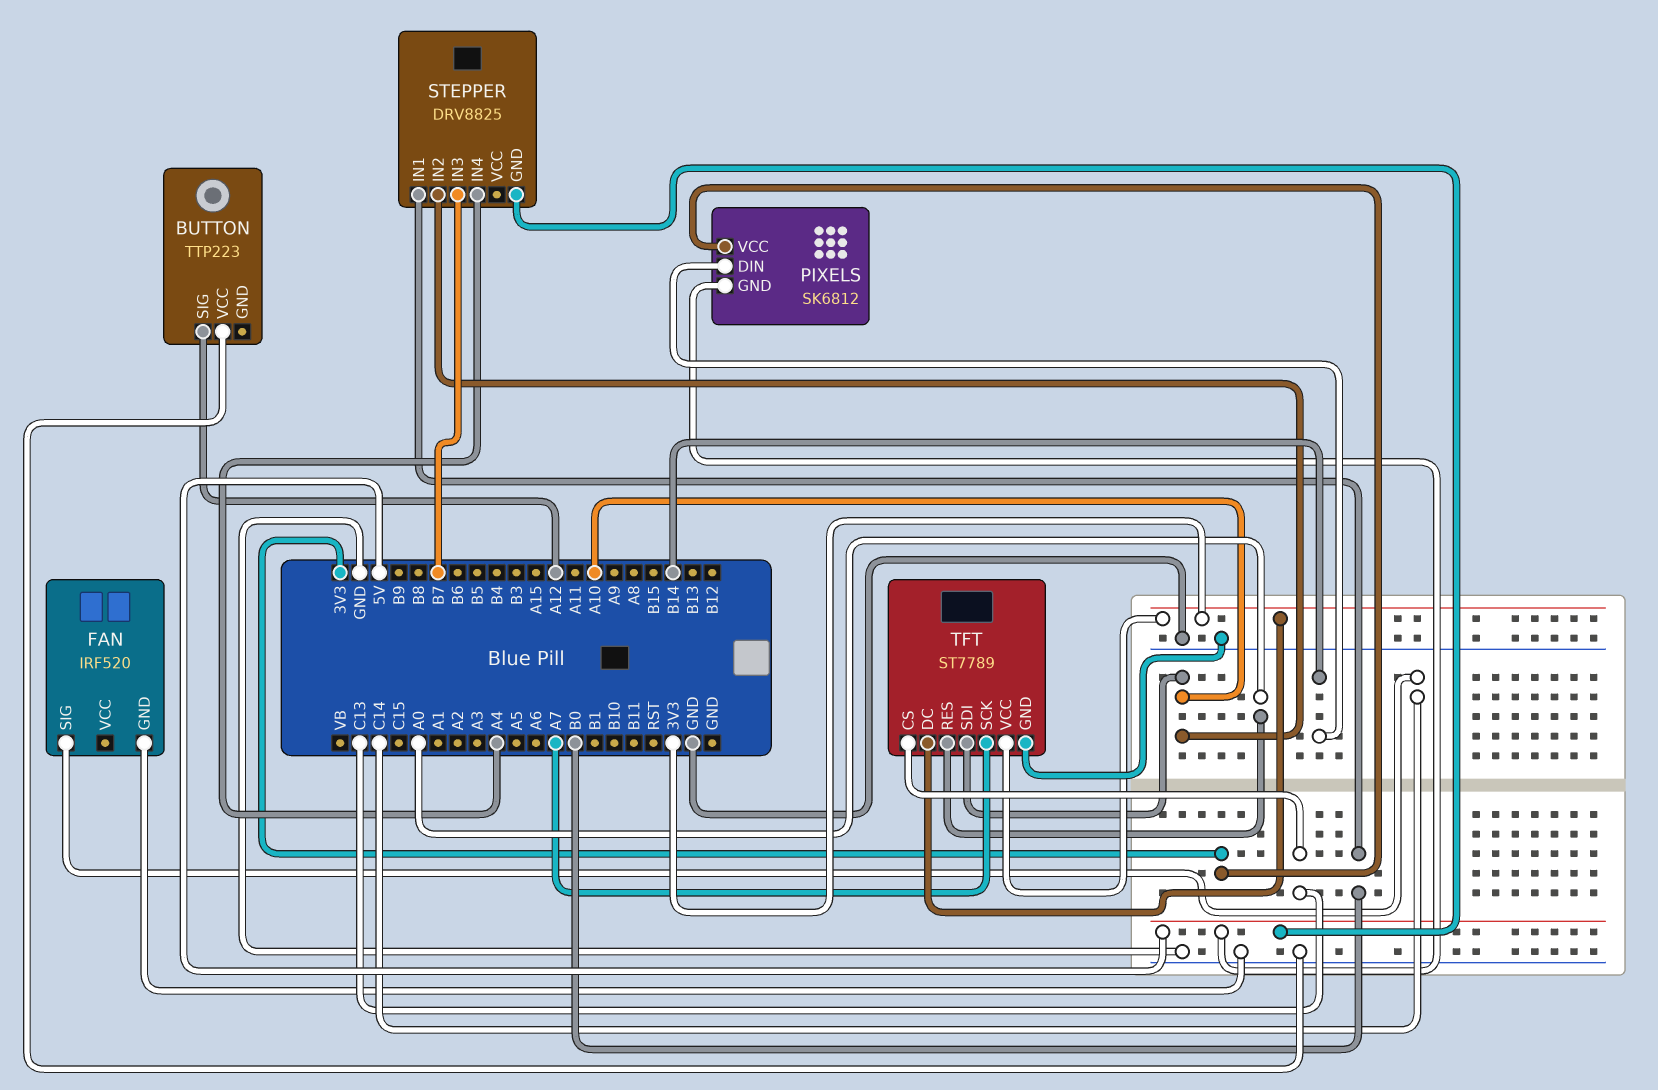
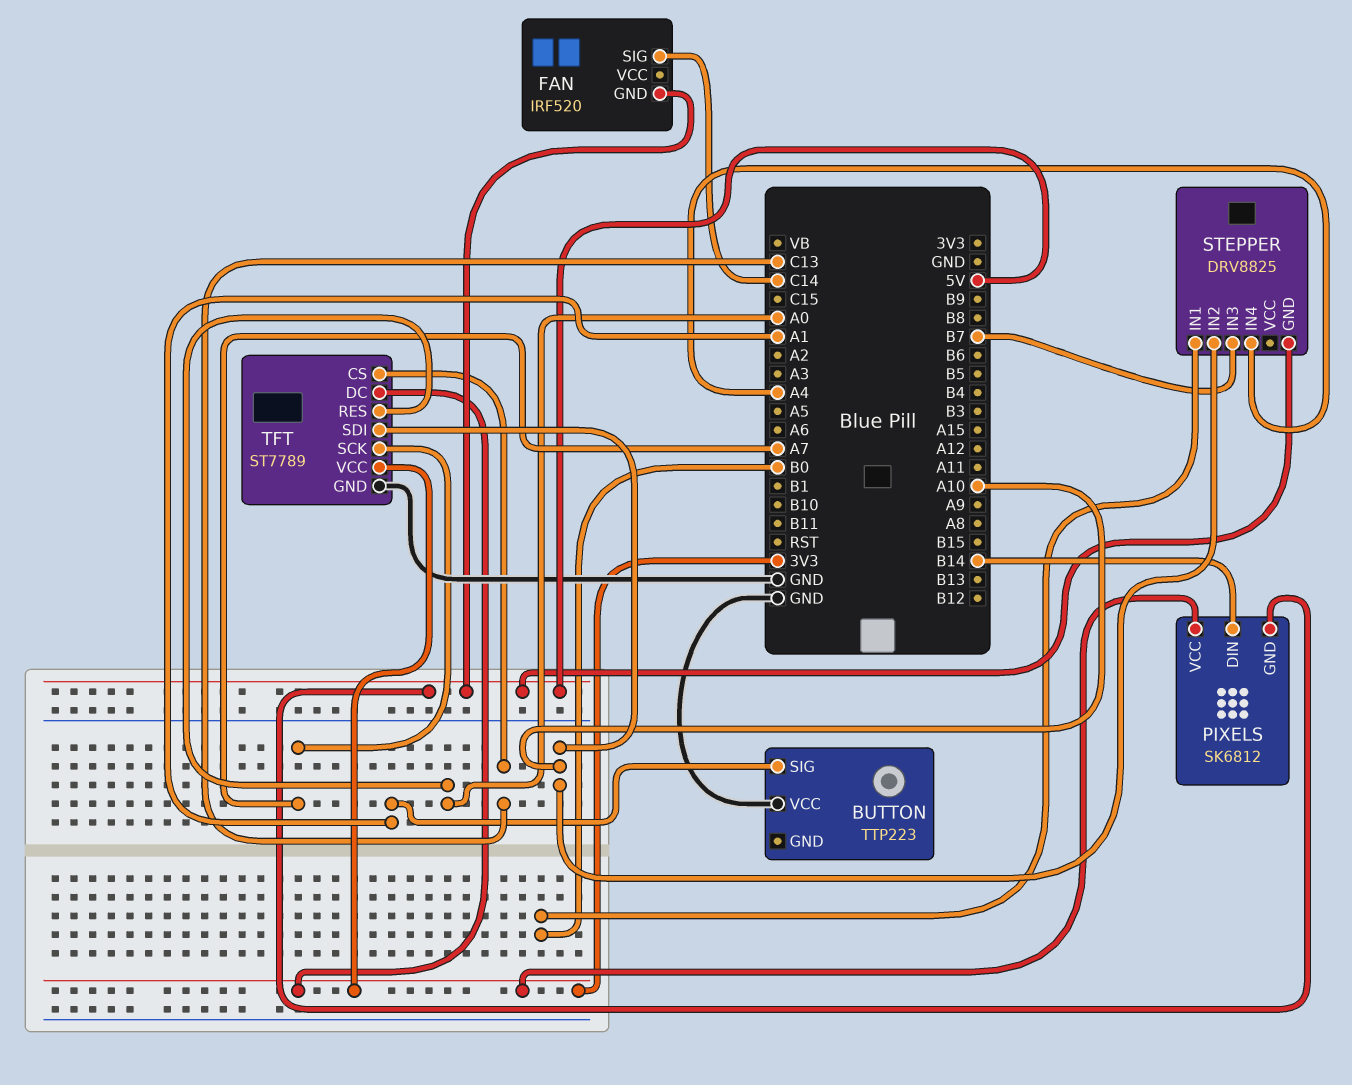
BUTTON pin SIG: A12 -> A1
FAN pin GND: GND -> 5V

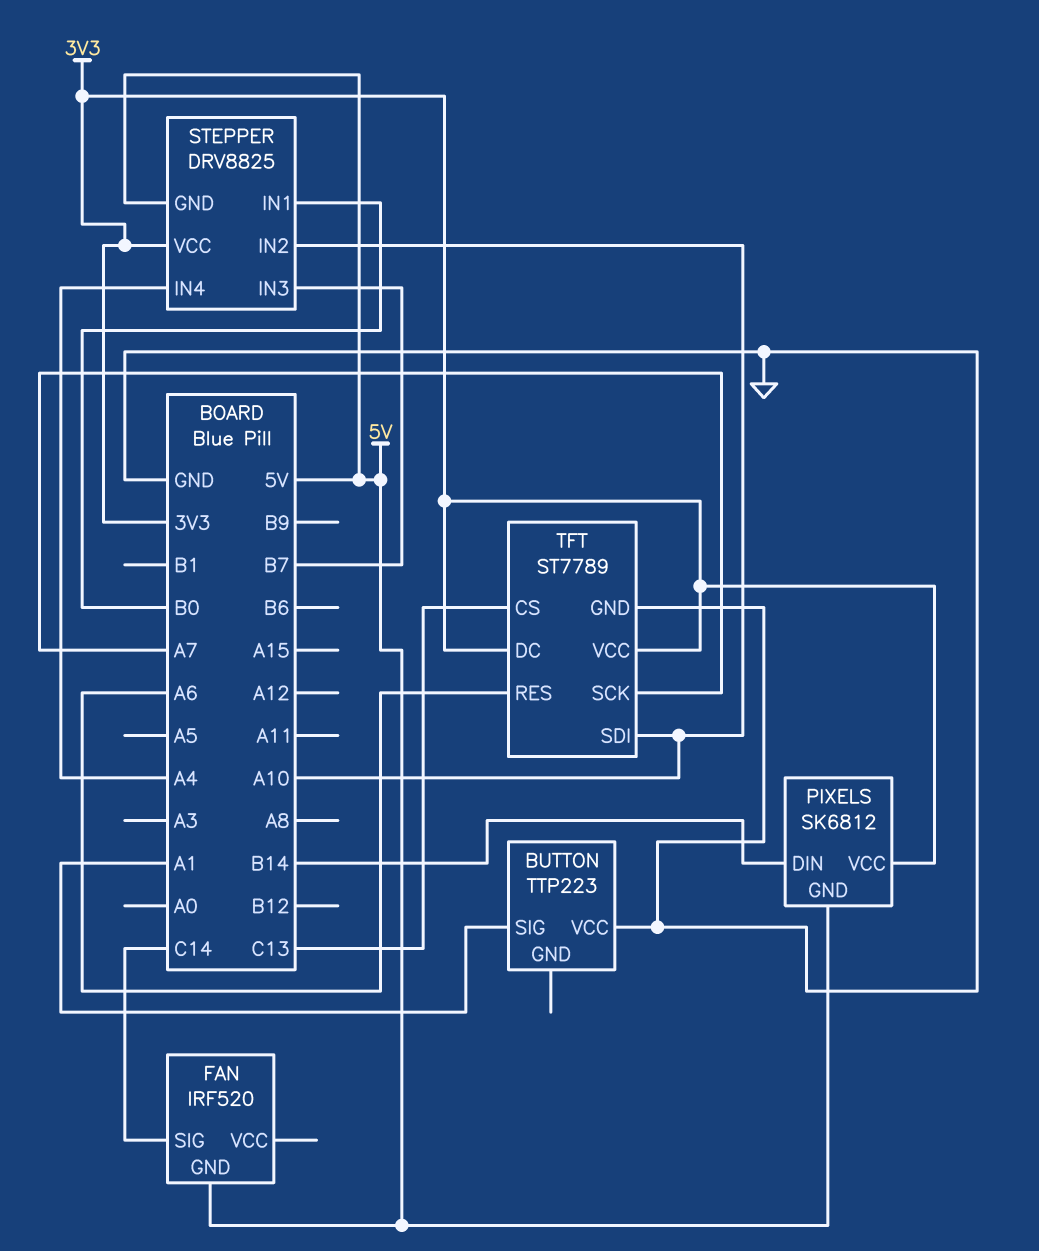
STEPPER pin VCC: none -> 3V3
TFT pin RES: A0 -> A6

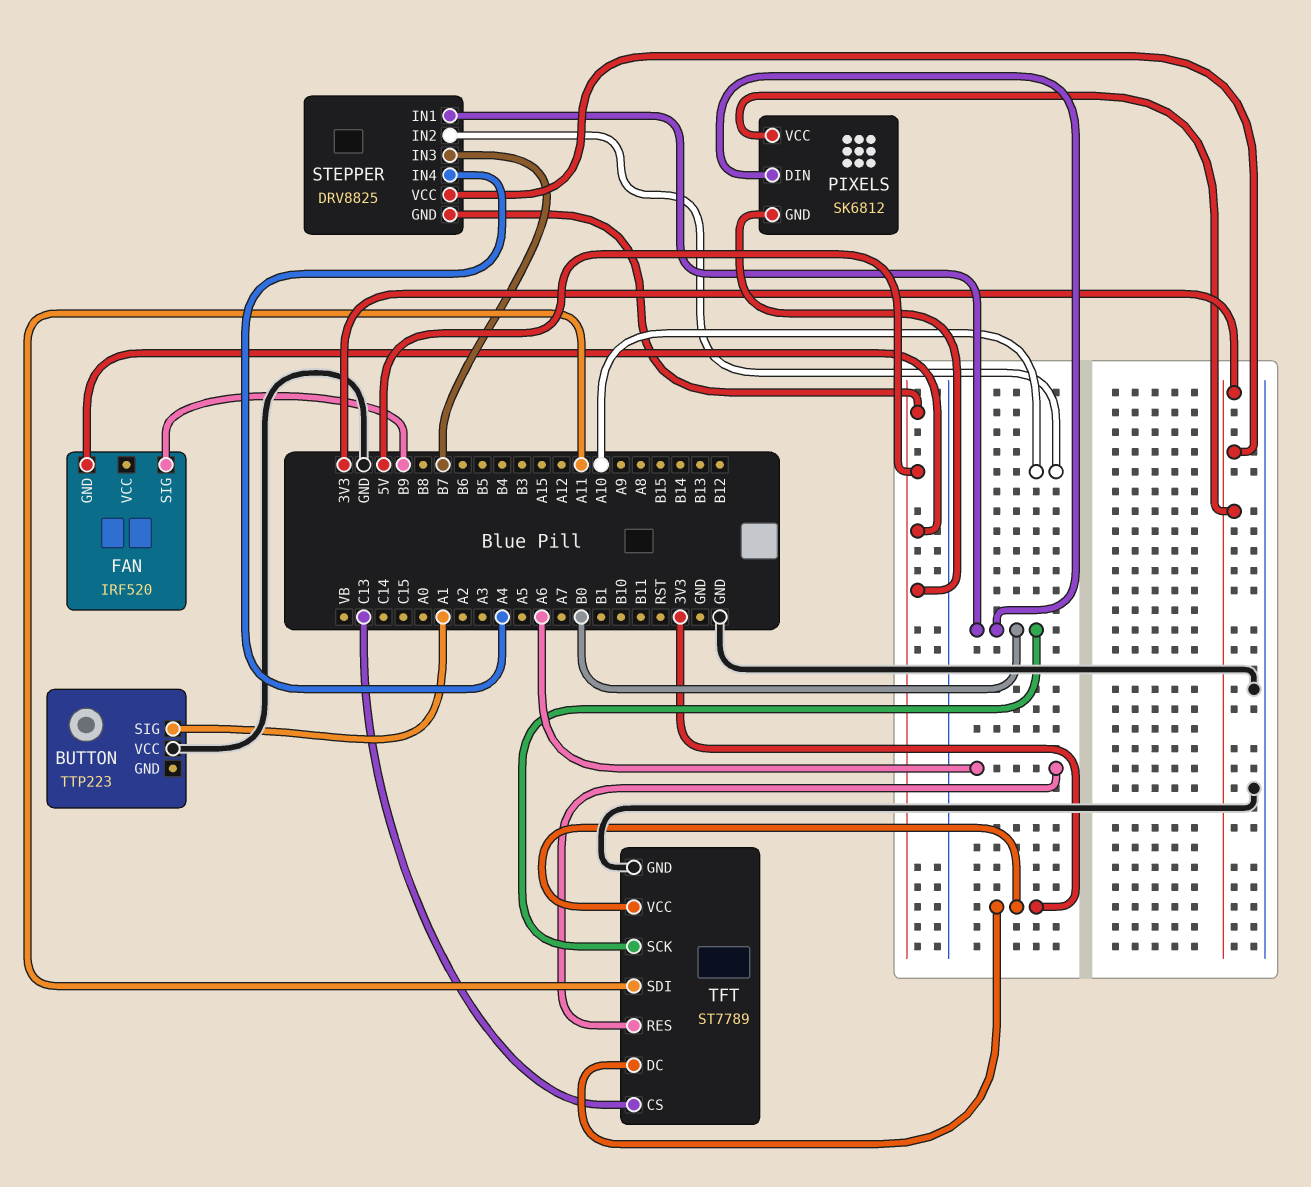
FAN pin SIG: C14 -> B9
PIXELS pin DIN: B14 -> B0
TFT pin SCK: A7 -> B0
TFT pin SDI: A10 -> A11

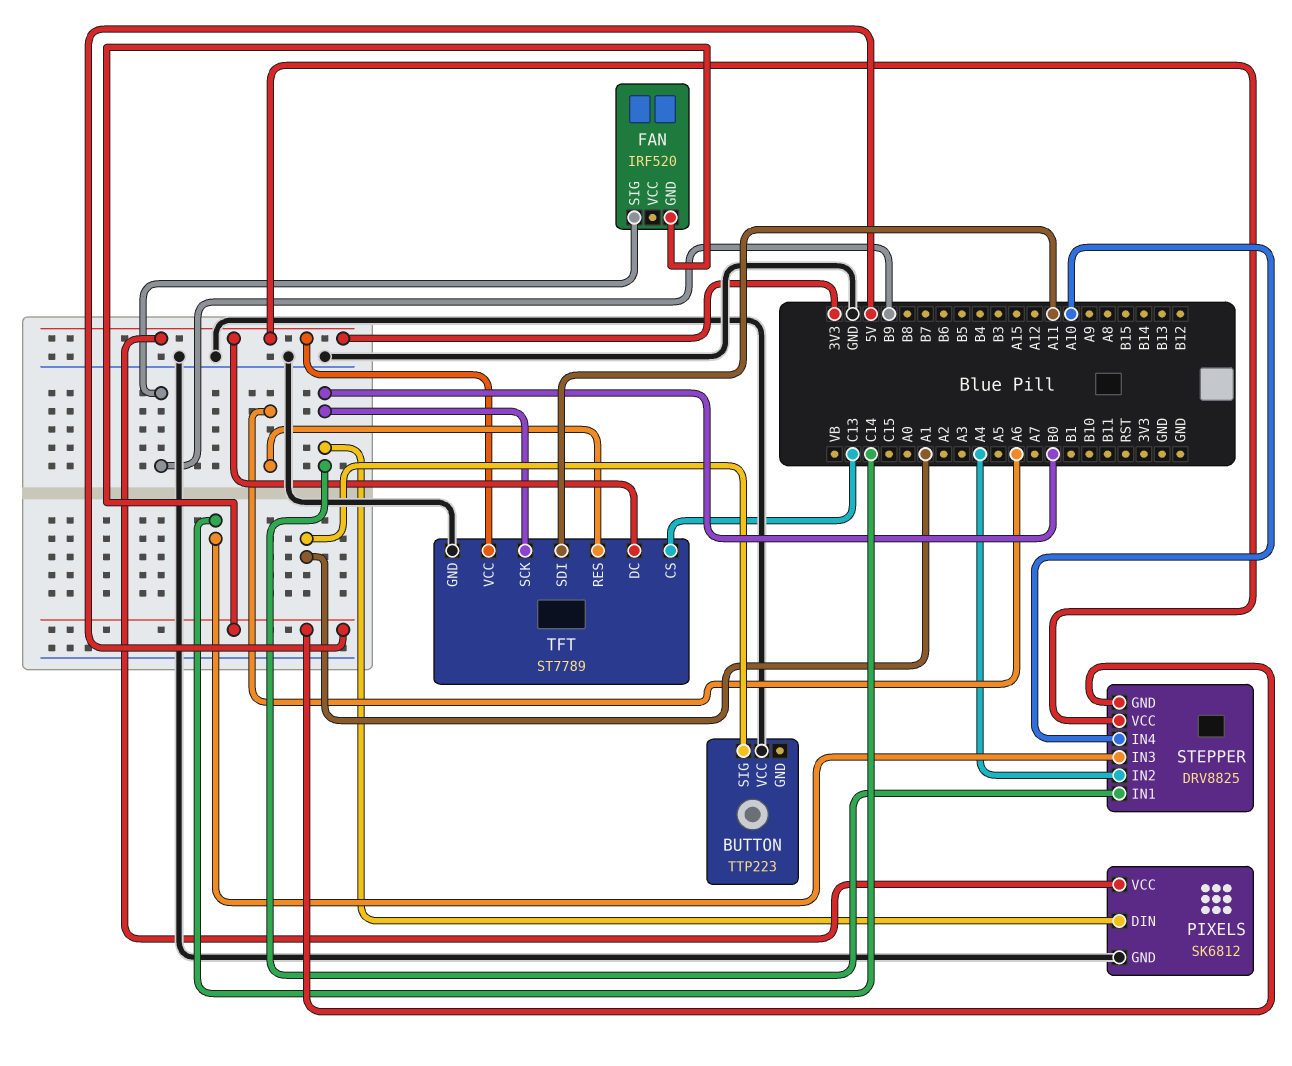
PIXELS pin GND: 5V -> GND
STEPPER pin IN2: A10 -> A4
STEPPER pin IN3: B7 -> C14
STEPPER pin IN4: A4 -> A10

